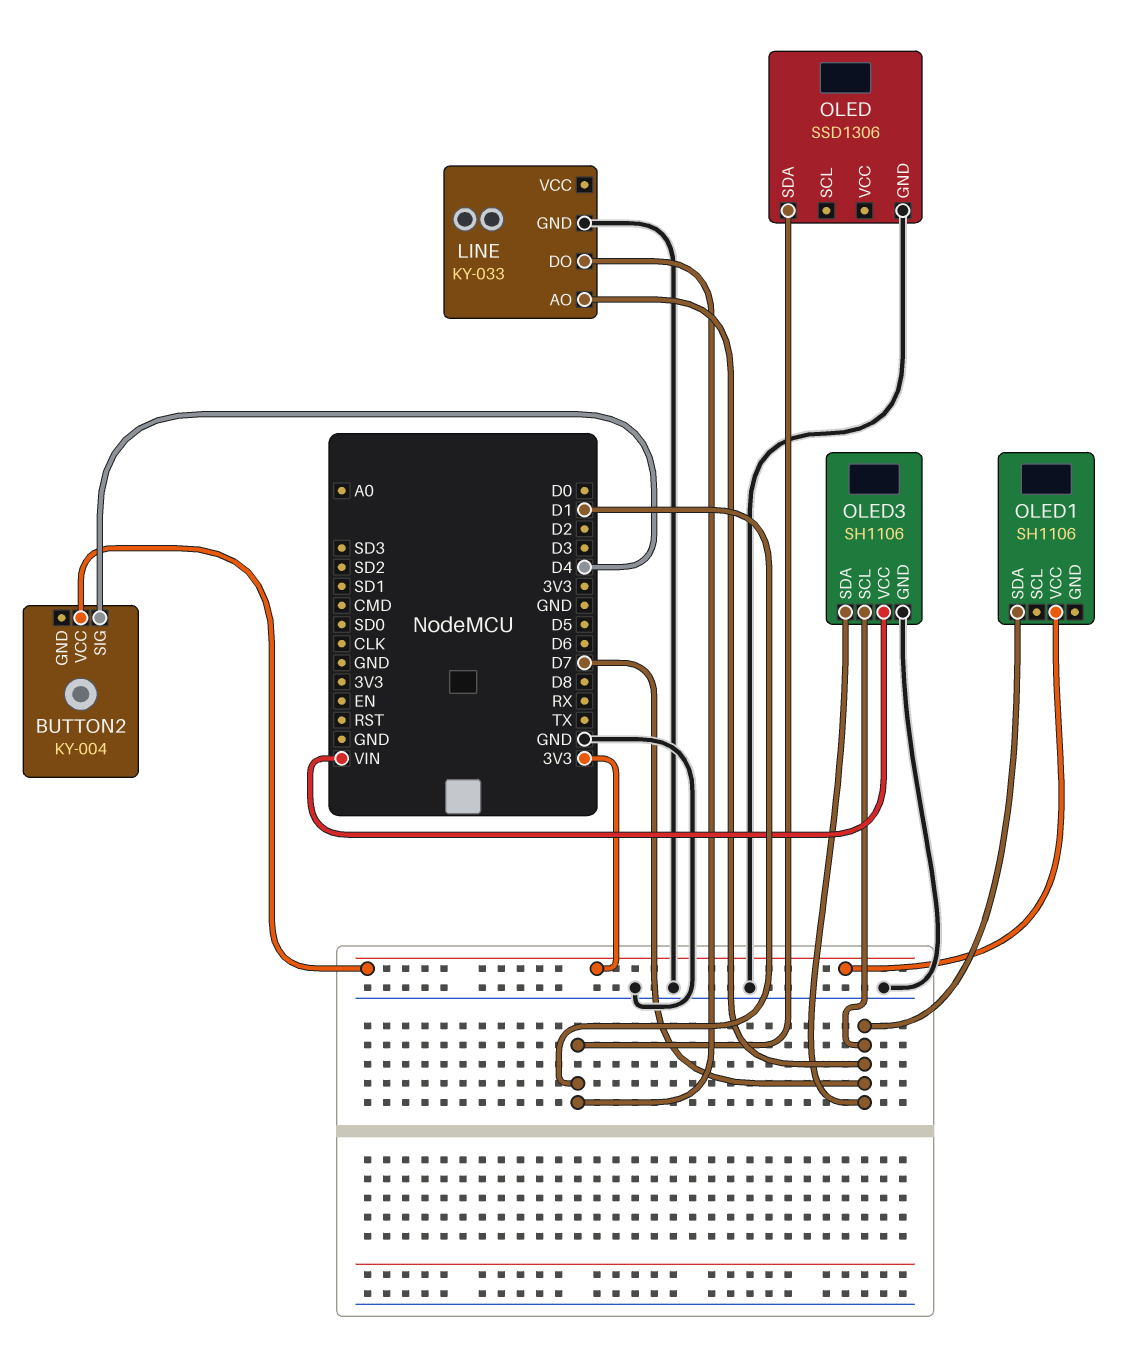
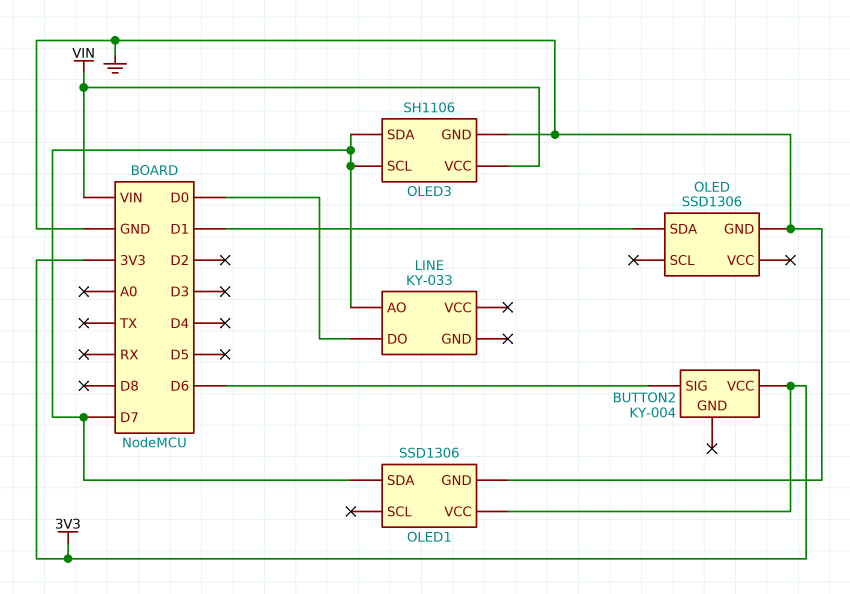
BUTTON2 pin SIG: D4 -> D6
LINE pin DO: D1 -> D0
LINE pin GND: GND -> none
OLED1: SH1106 -> SSD1306
OLED1 pin GND: none -> GND

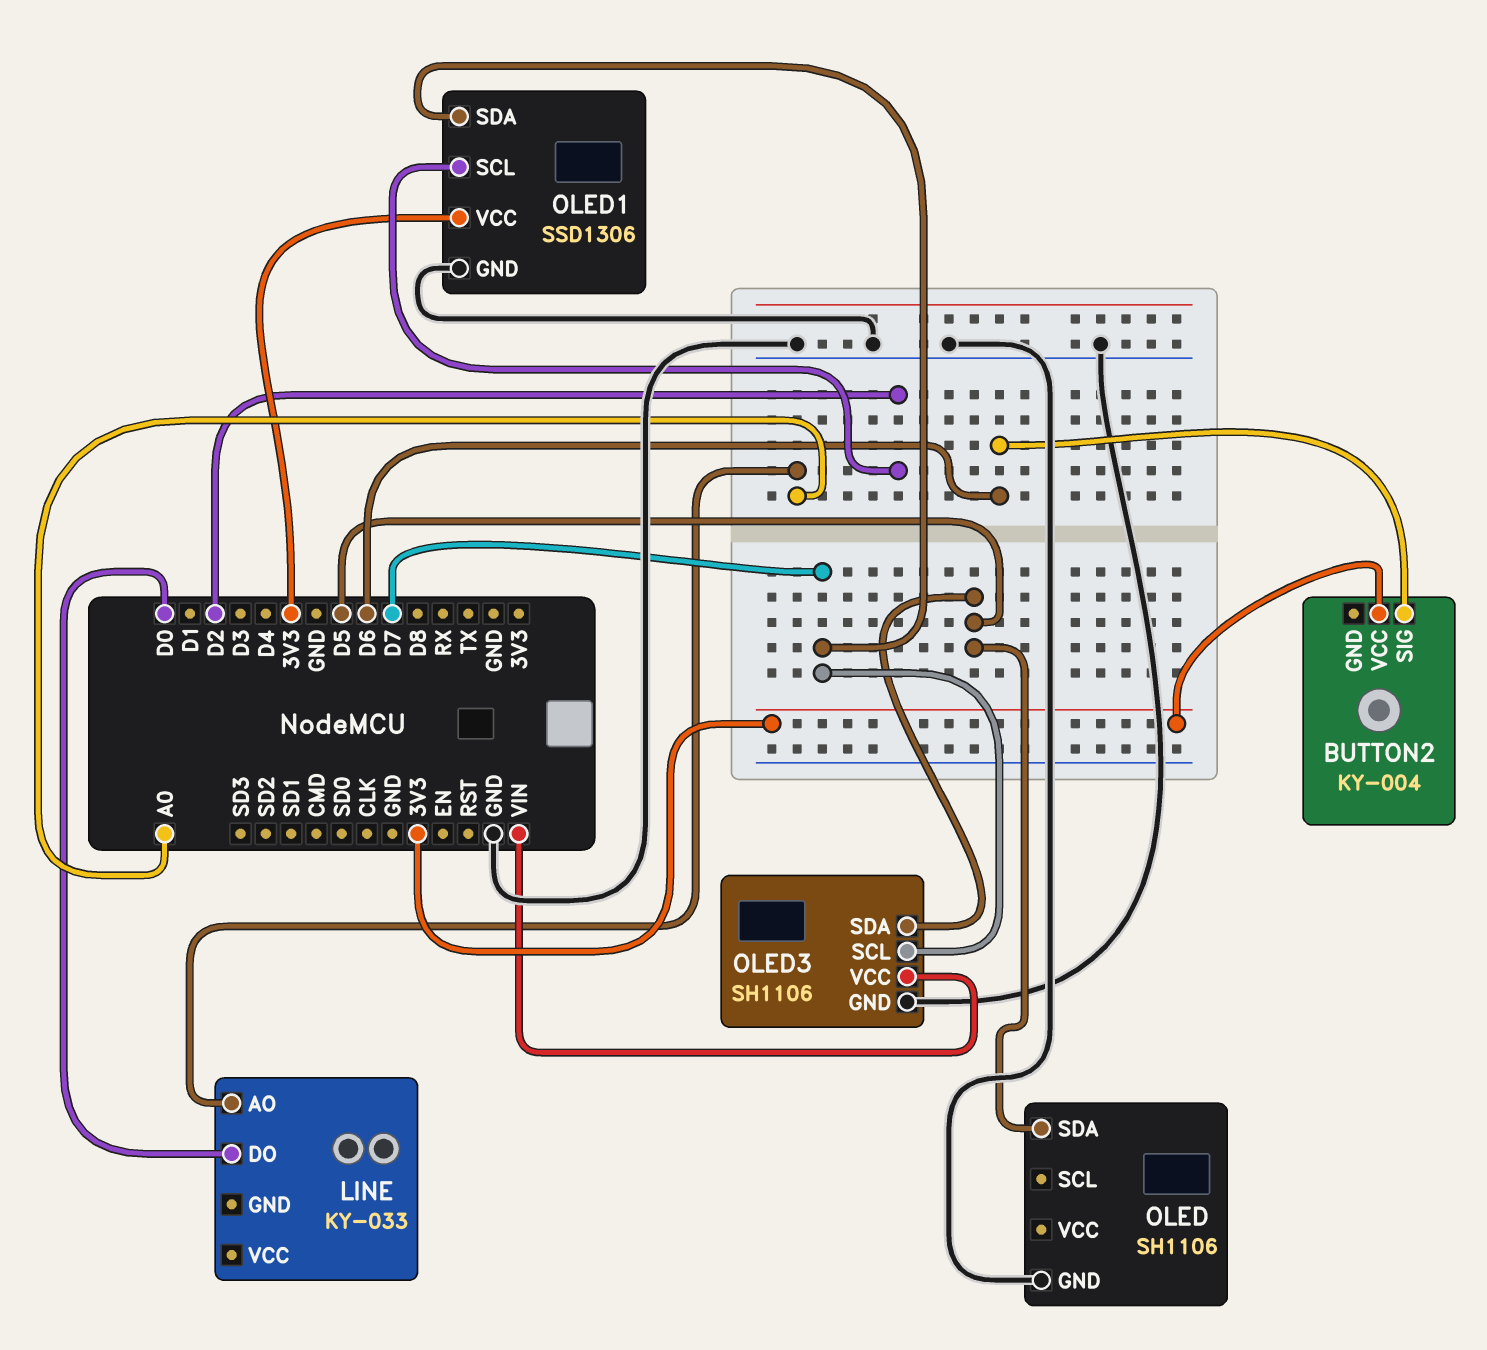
LINE pin AO: D7 -> A0
OLED: SSD1306 -> SH1106
OLED pin SDA: D1 -> D5
OLED1 pin SCL: none -> D2
OLED3 pin SDA: D7 -> D5

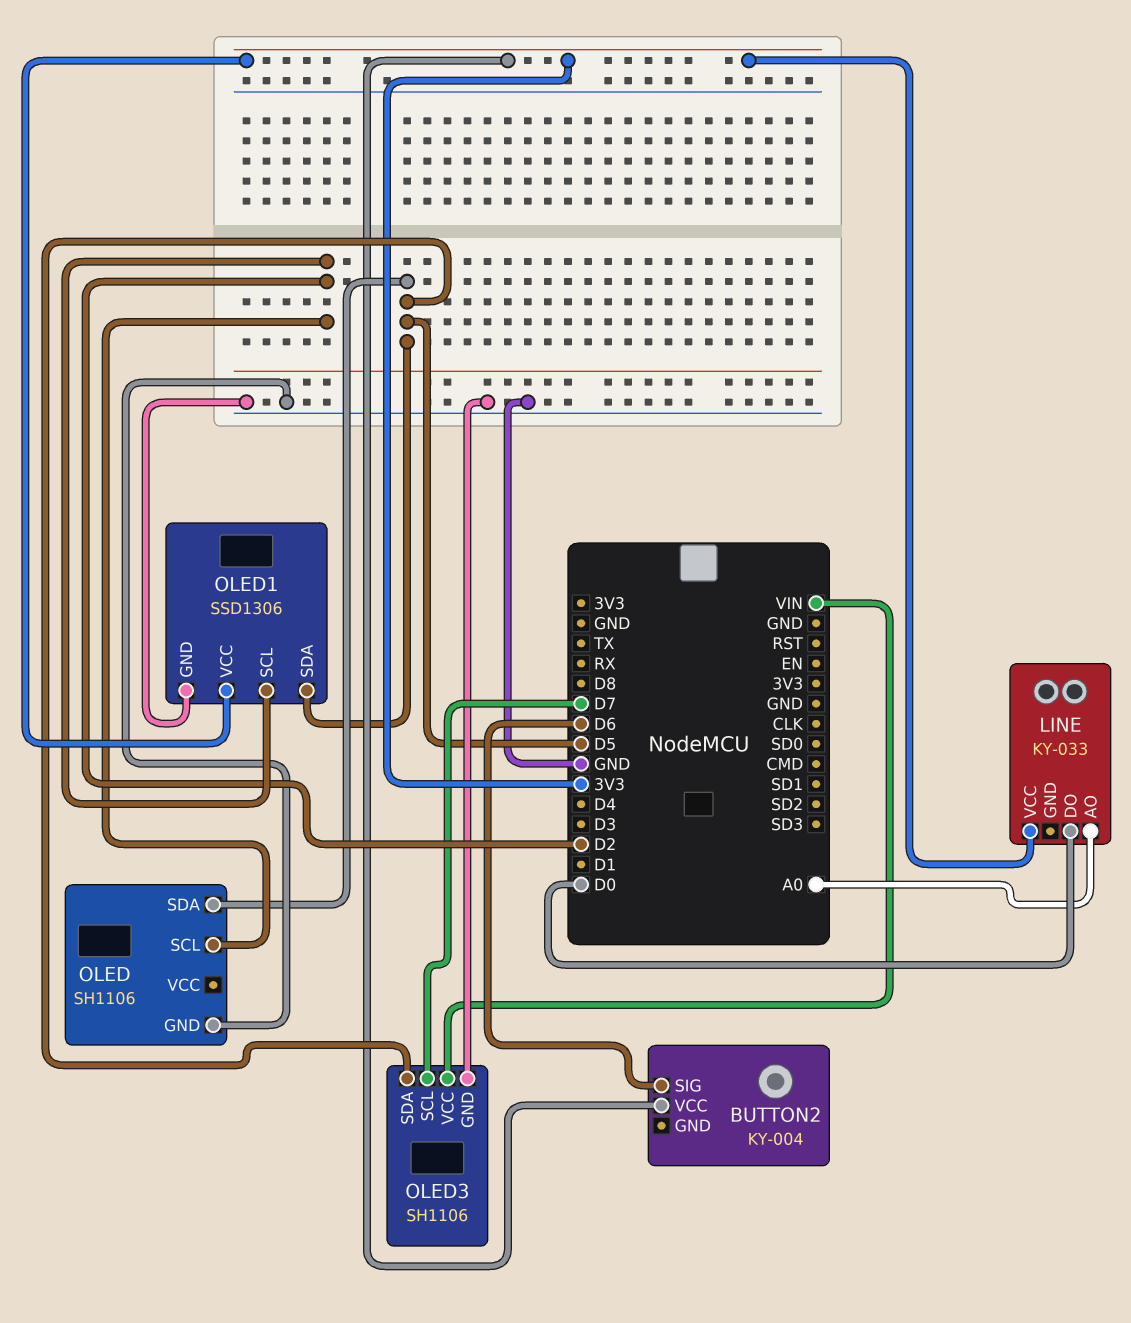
LINE pin VCC: none -> 3V3
OLED pin SCL: none -> D2
OLED1 pin SDA: D7 -> D5

